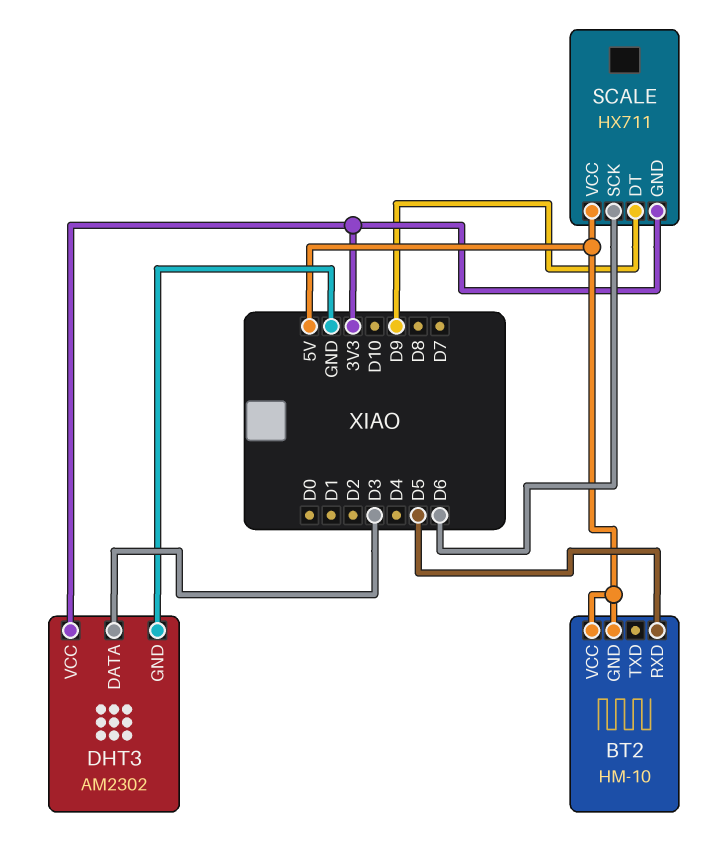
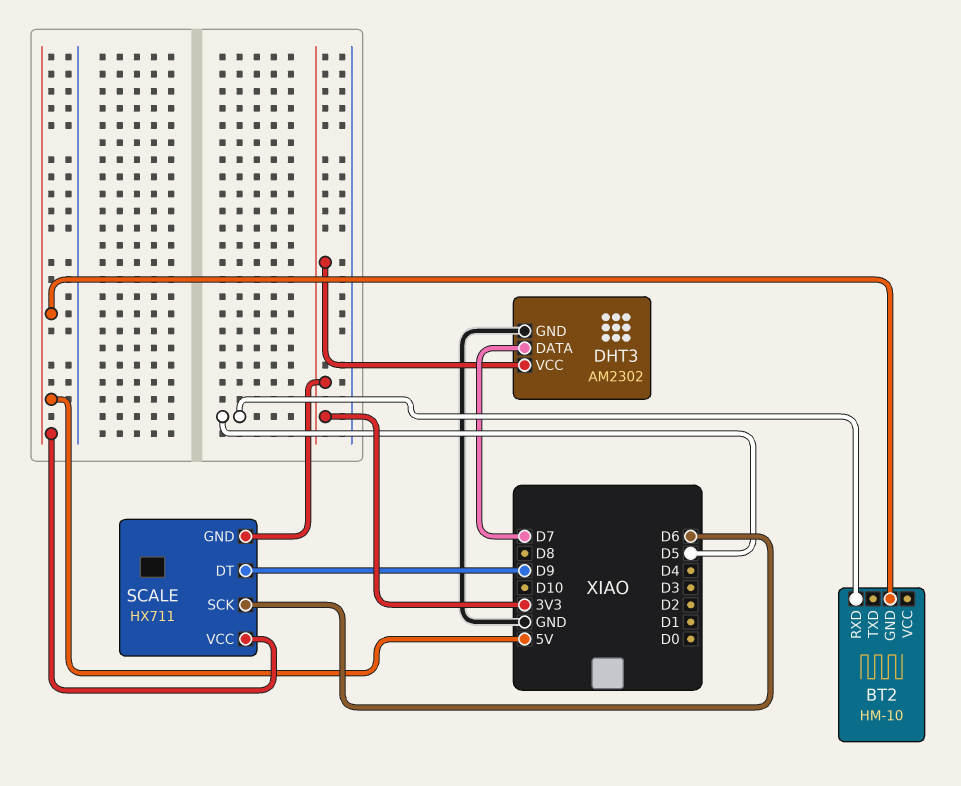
BT2 pin VCC: 5V -> none
DHT3 pin DATA: D3 -> D7

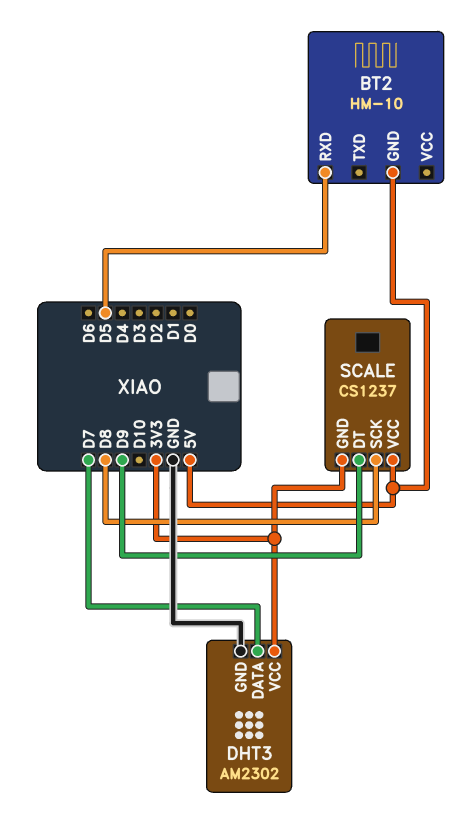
SCALE: HX711 -> CS1237
SCALE pin SCK: D6 -> D8

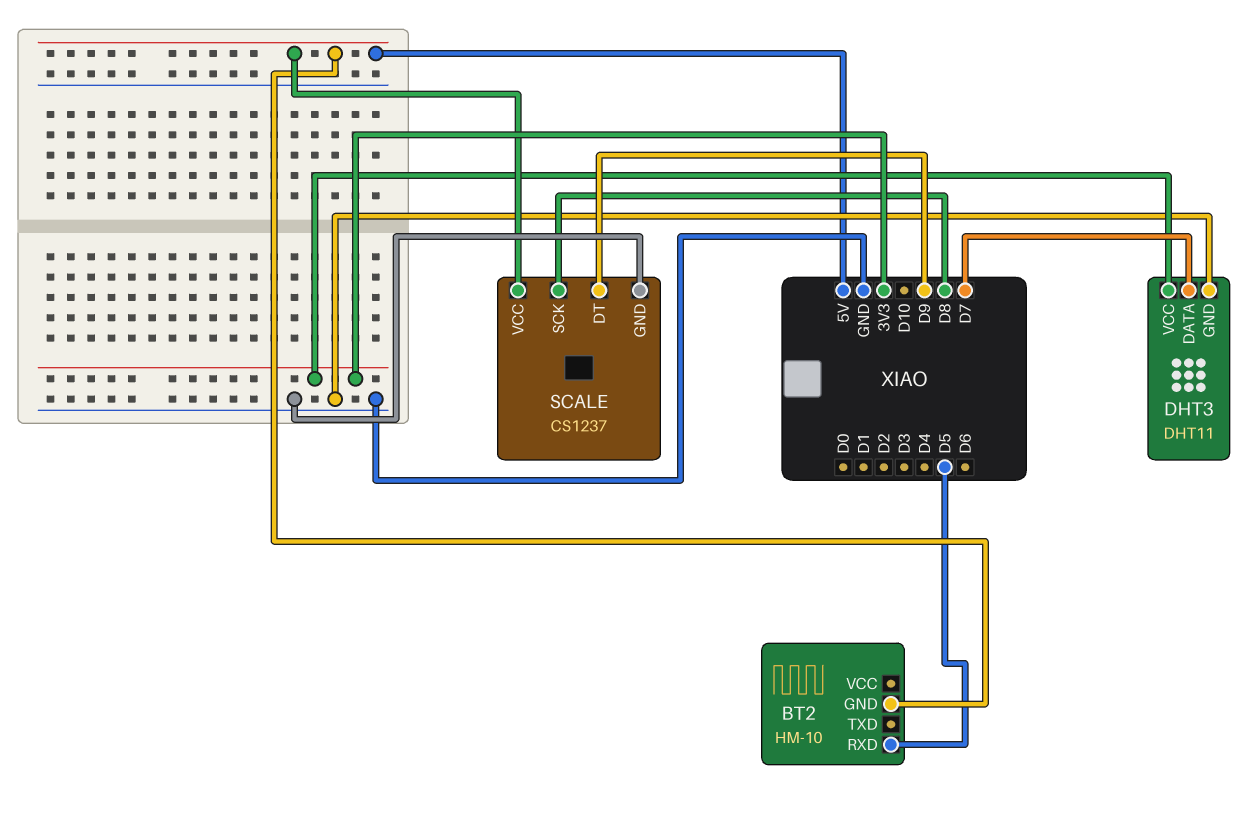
DHT3: AM2302 -> DHT11
SCALE pin GND: 3V3 -> GND

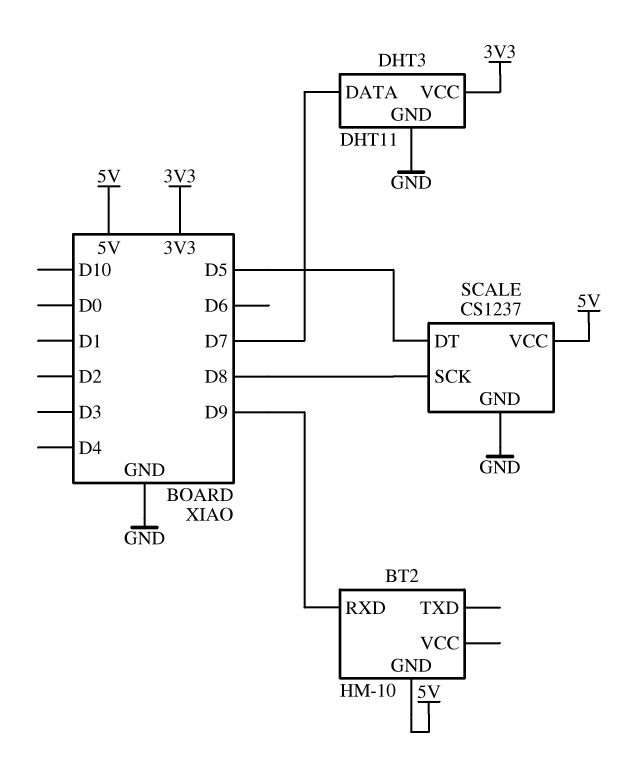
BT2 pin RXD: D5 -> D9
SCALE pin DT: D9 -> D5

